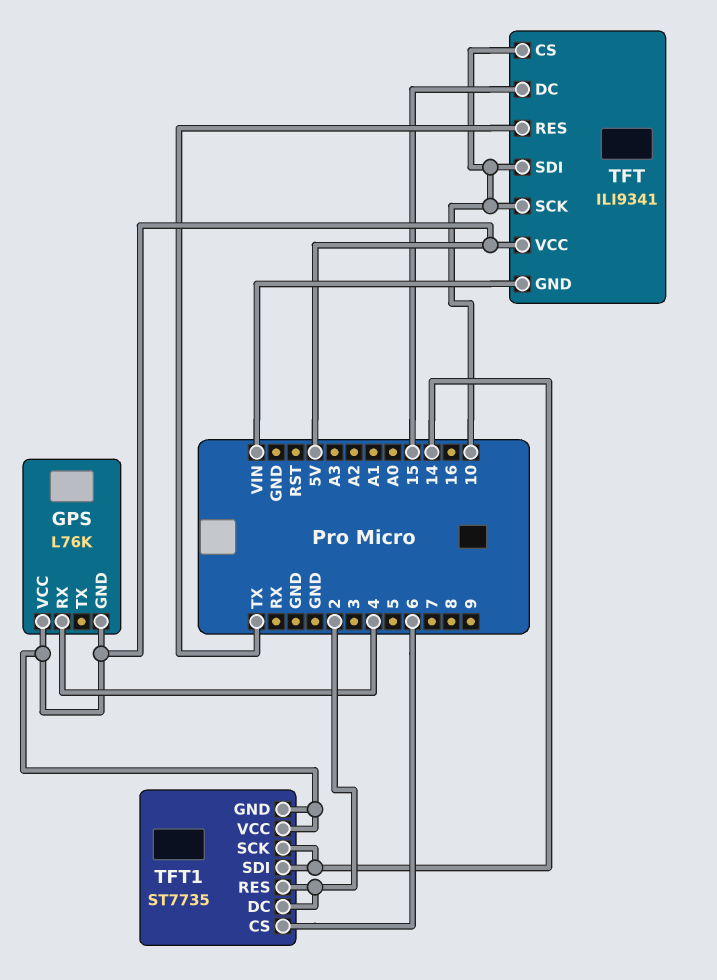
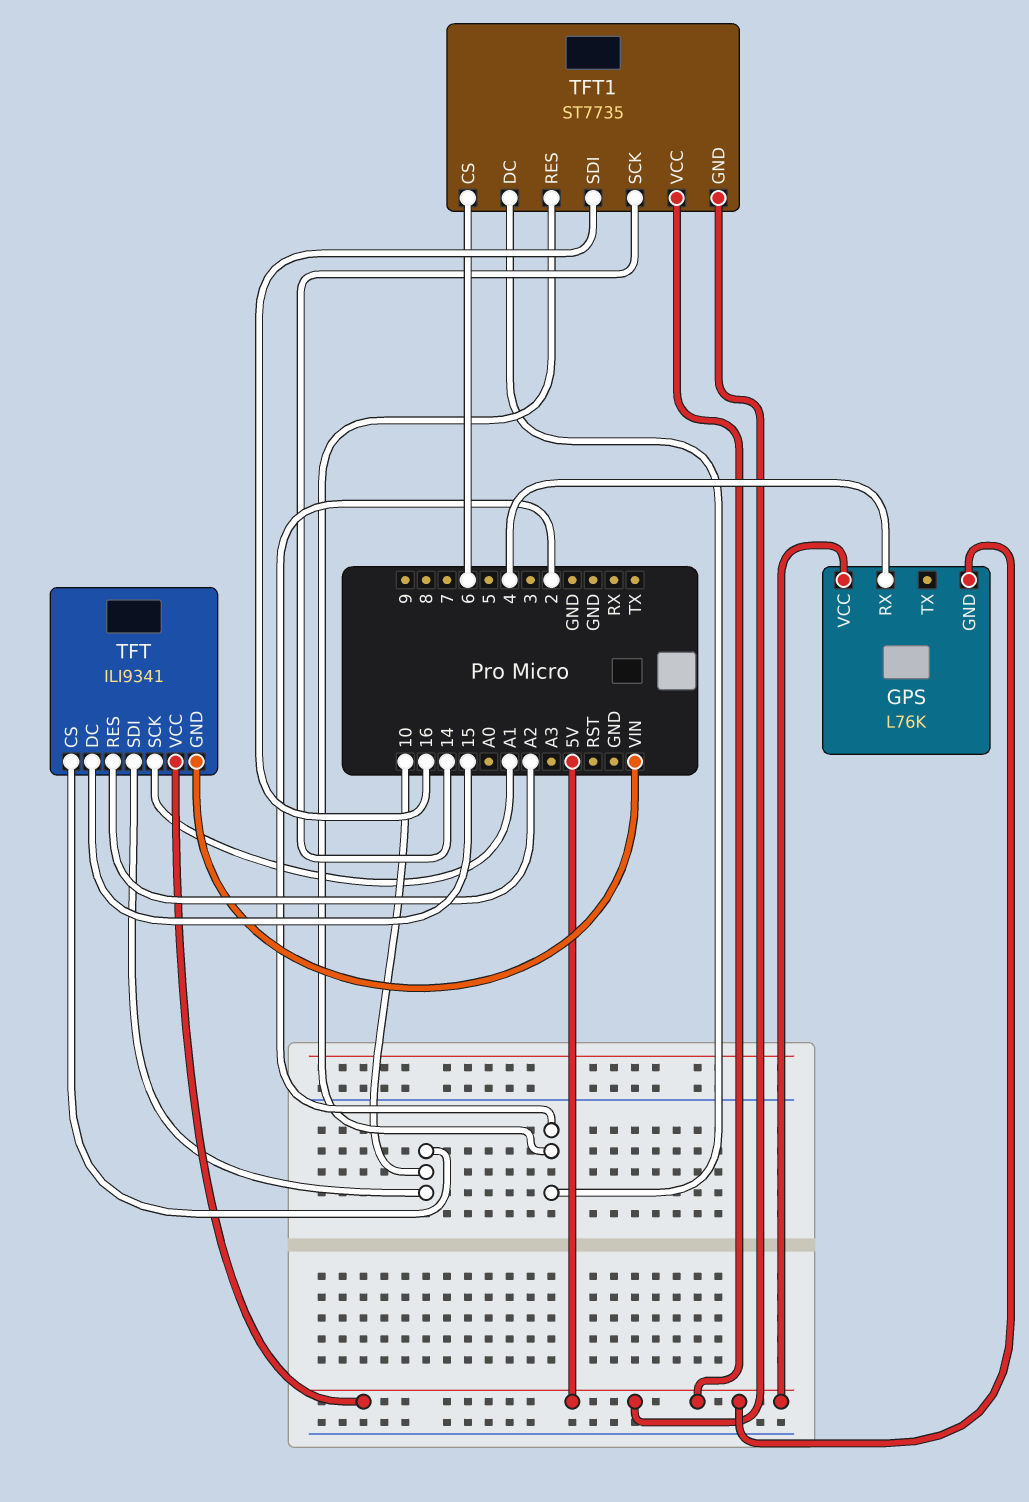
TFT pin RES: TX -> A2
TFT pin SCK: 10 -> A1
TFT1 pin SDI: 14 -> 16

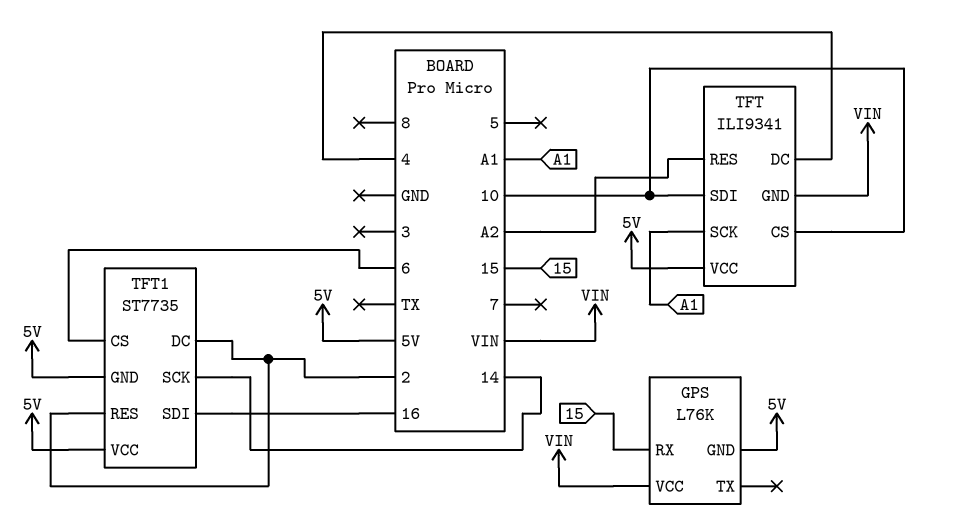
GPS pin RX: 4 -> 15
GPS pin VCC: 5V -> VIN
TFT pin DC: 15 -> 4

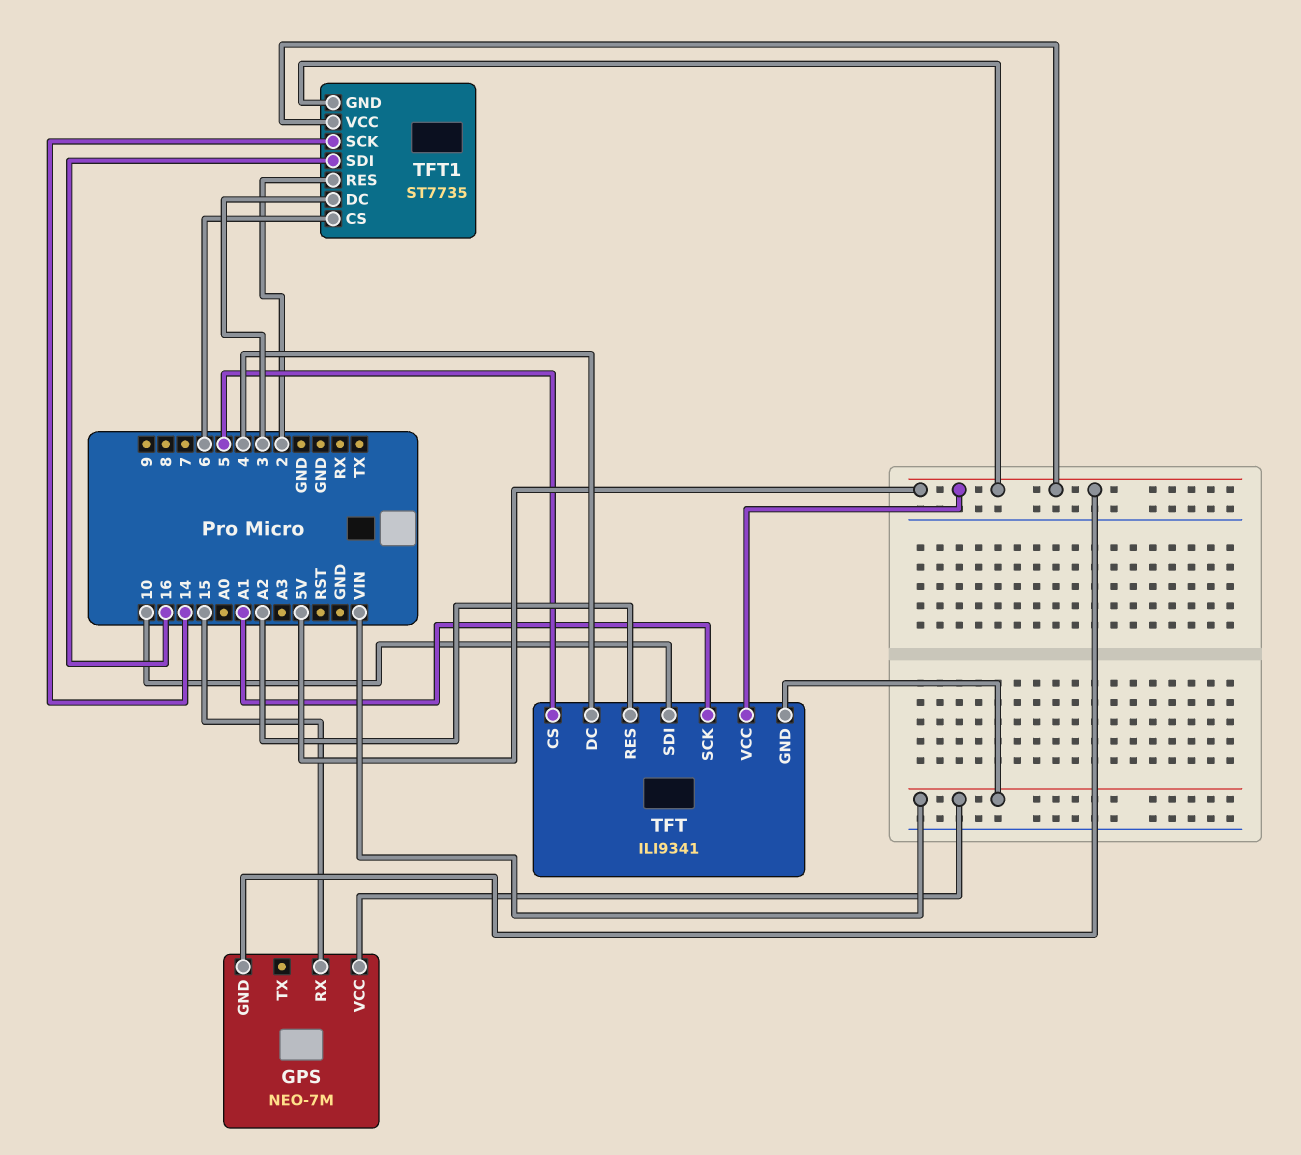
GPS: L76K -> NEO-7M
TFT pin CS: 10 -> 5
TFT1 pin DC: 2 -> 3

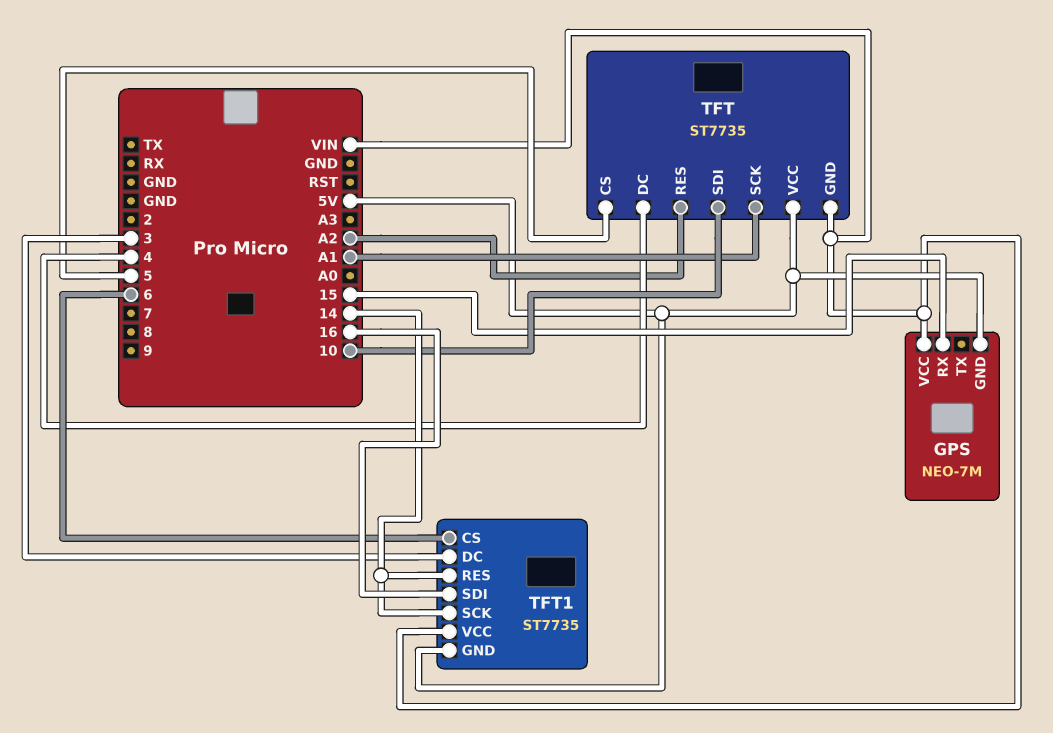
TFT: ILI9341 -> ST7735
TFT1 pin RES: 2 -> 14
TFT1 pin VCC: 5V -> VIN

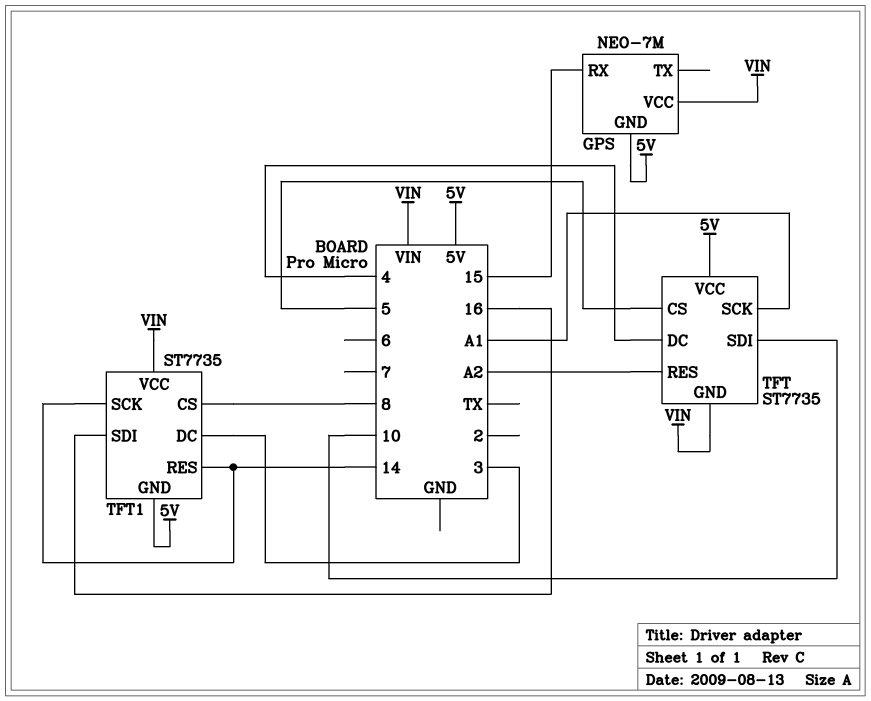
TFT1 pin CS: 6 -> 8

